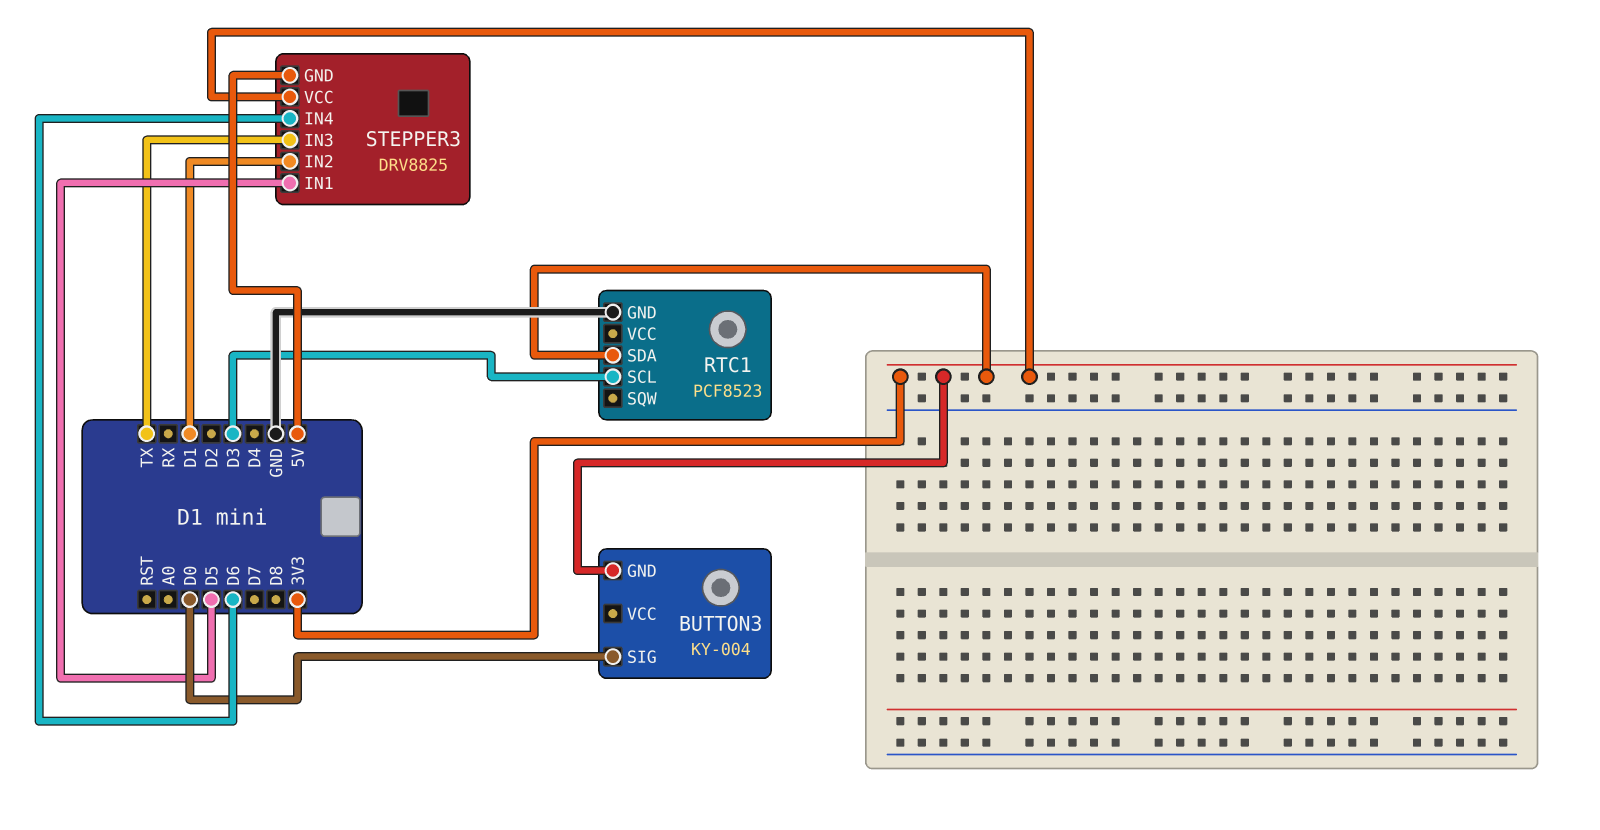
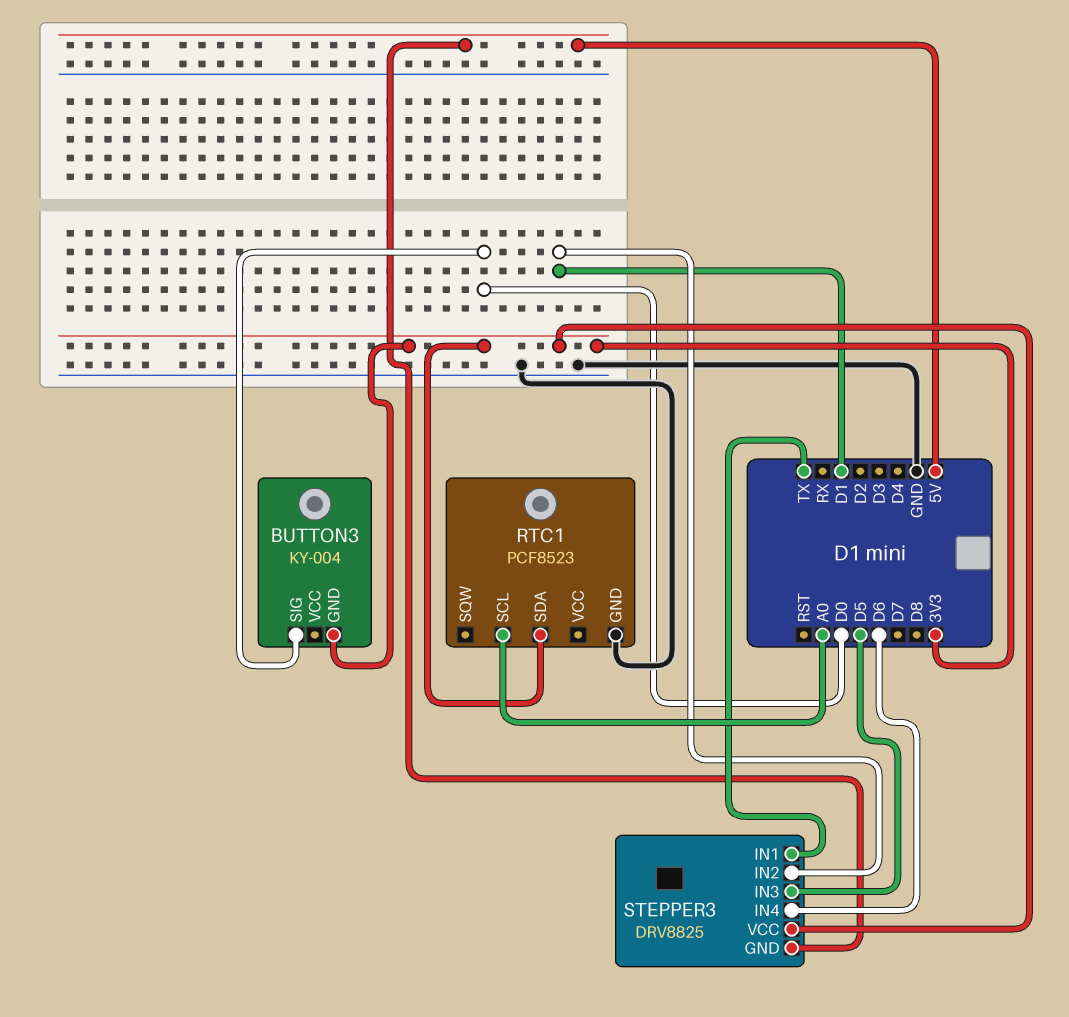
RTC1 pin SCL: D3 -> A0
STEPPER3 pin IN1: D5 -> TX
STEPPER3 pin IN3: TX -> D5

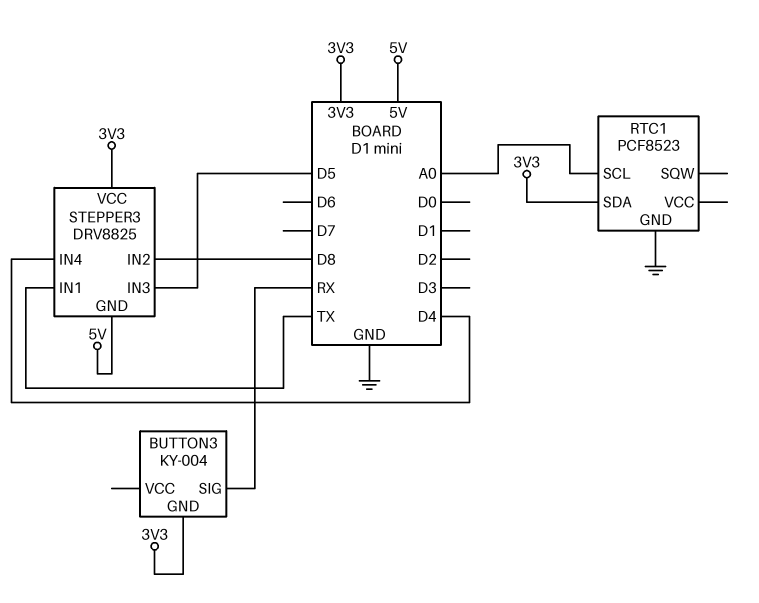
BUTTON3 pin SIG: D0 -> RX
STEPPER3 pin IN2: D1 -> D8
STEPPER3 pin IN4: D6 -> D4

